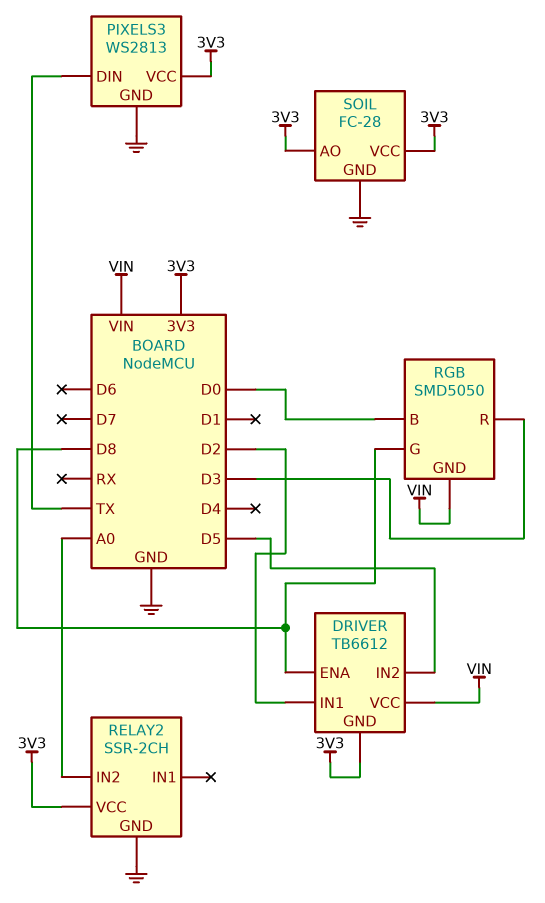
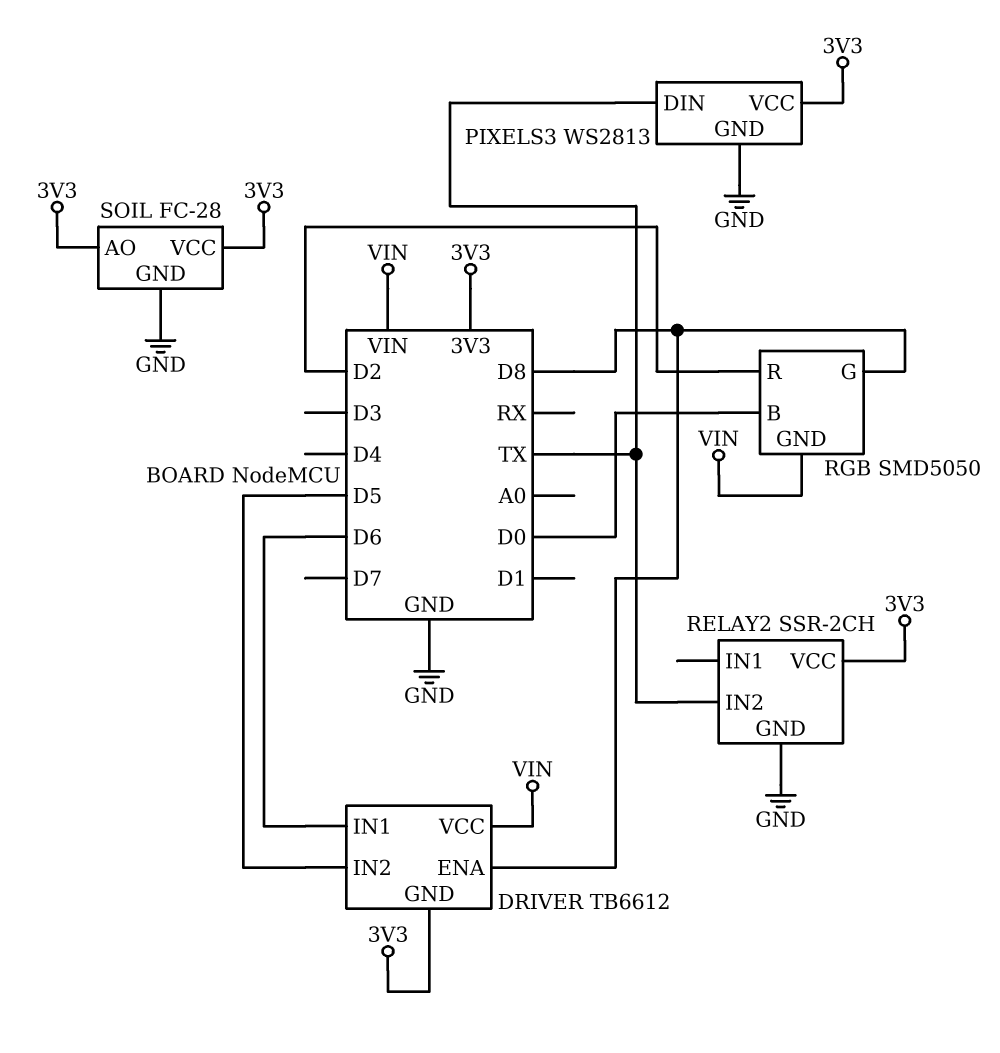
DRIVER pin IN1: D2 -> D6
RELAY2 pin IN2: A0 -> TX
RGB pin R: D3 -> D2

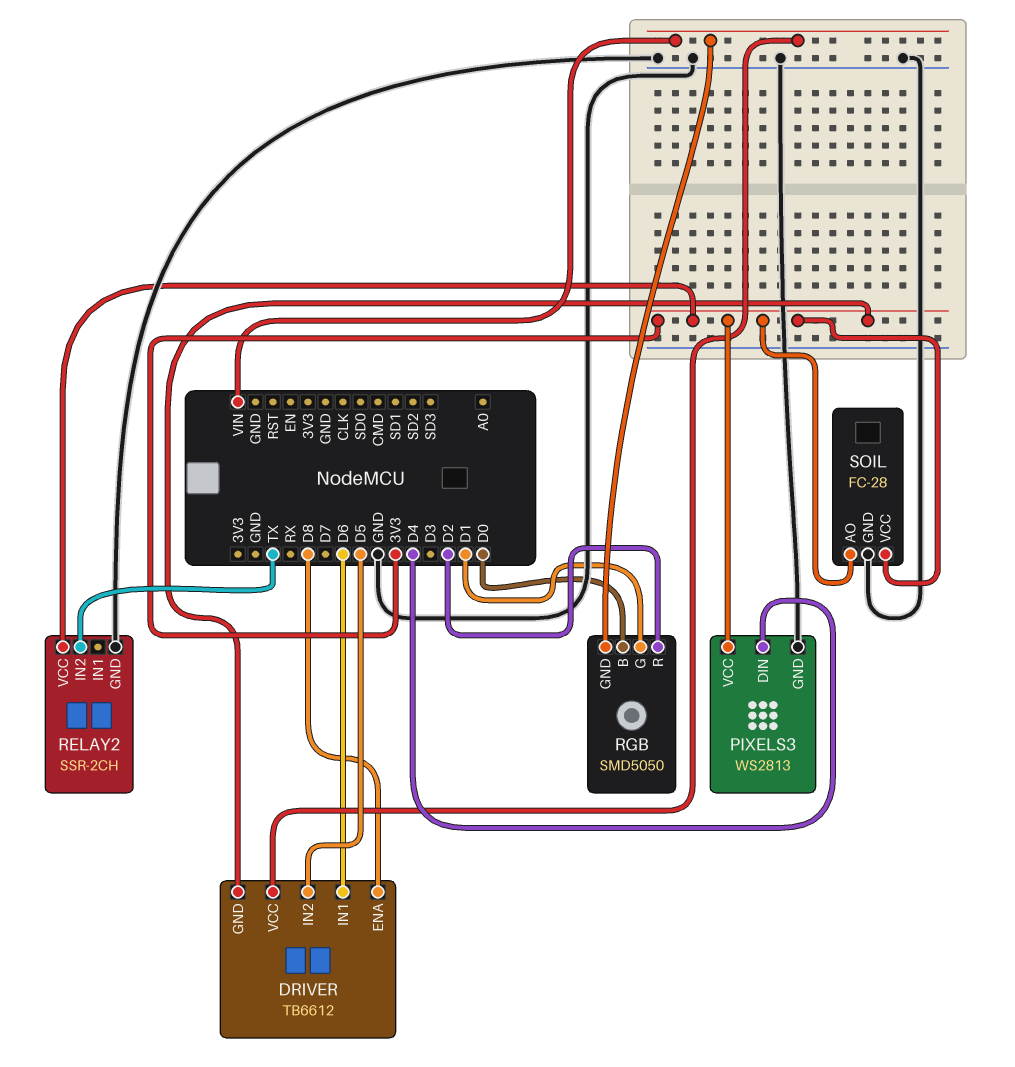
PIXELS3 pin DIN: TX -> D4
RGB pin G: D8 -> D1

